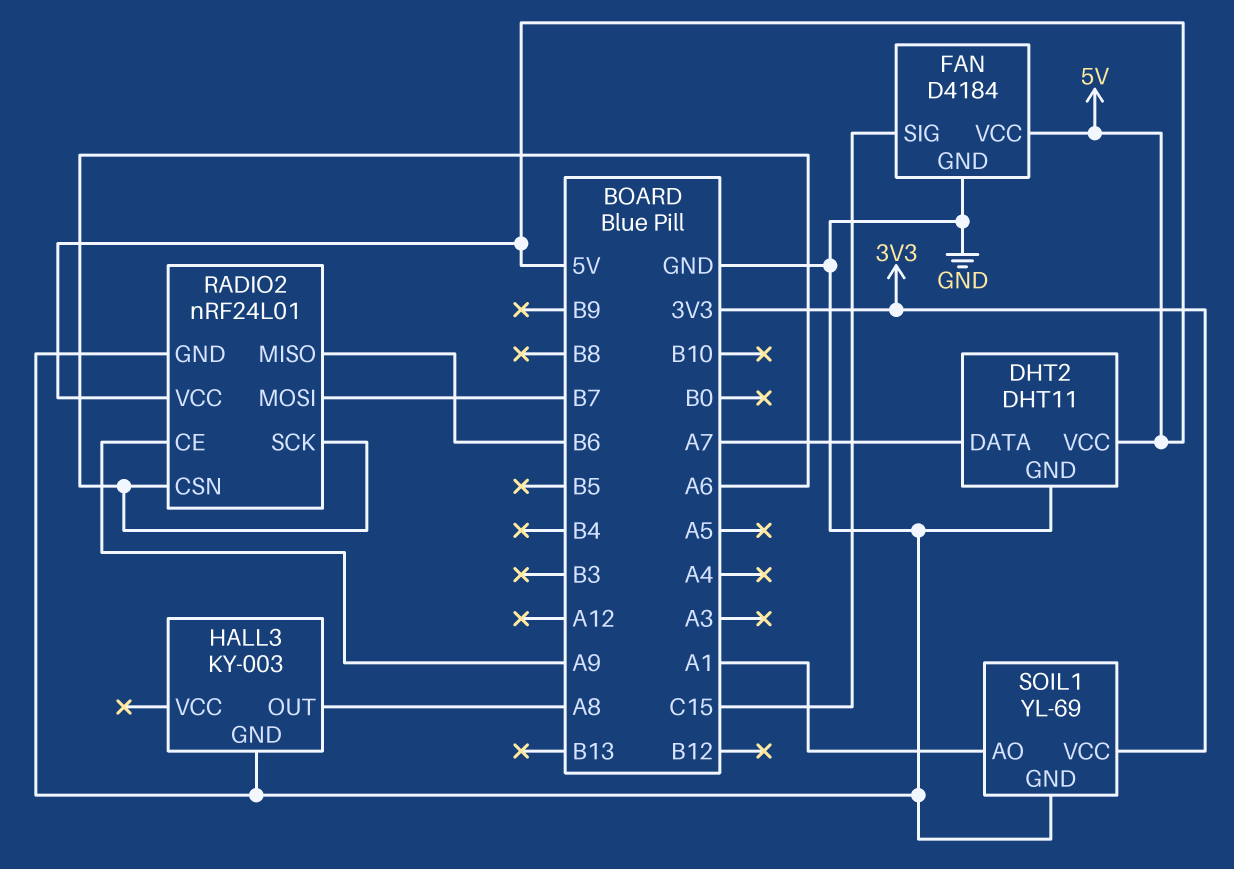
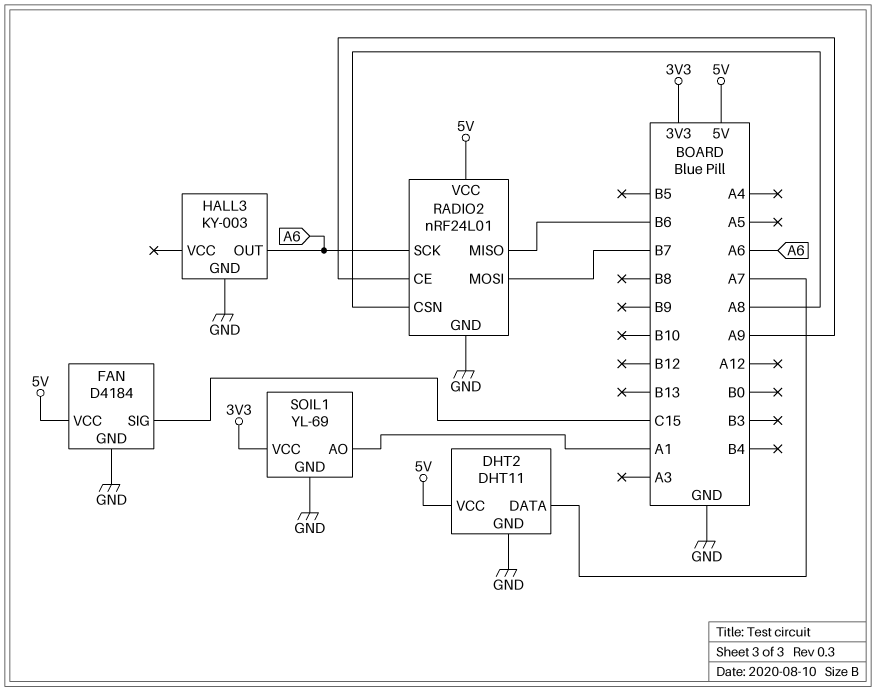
HALL3 pin OUT: A8 -> A6
RADIO2 pin CSN: A6 -> A8

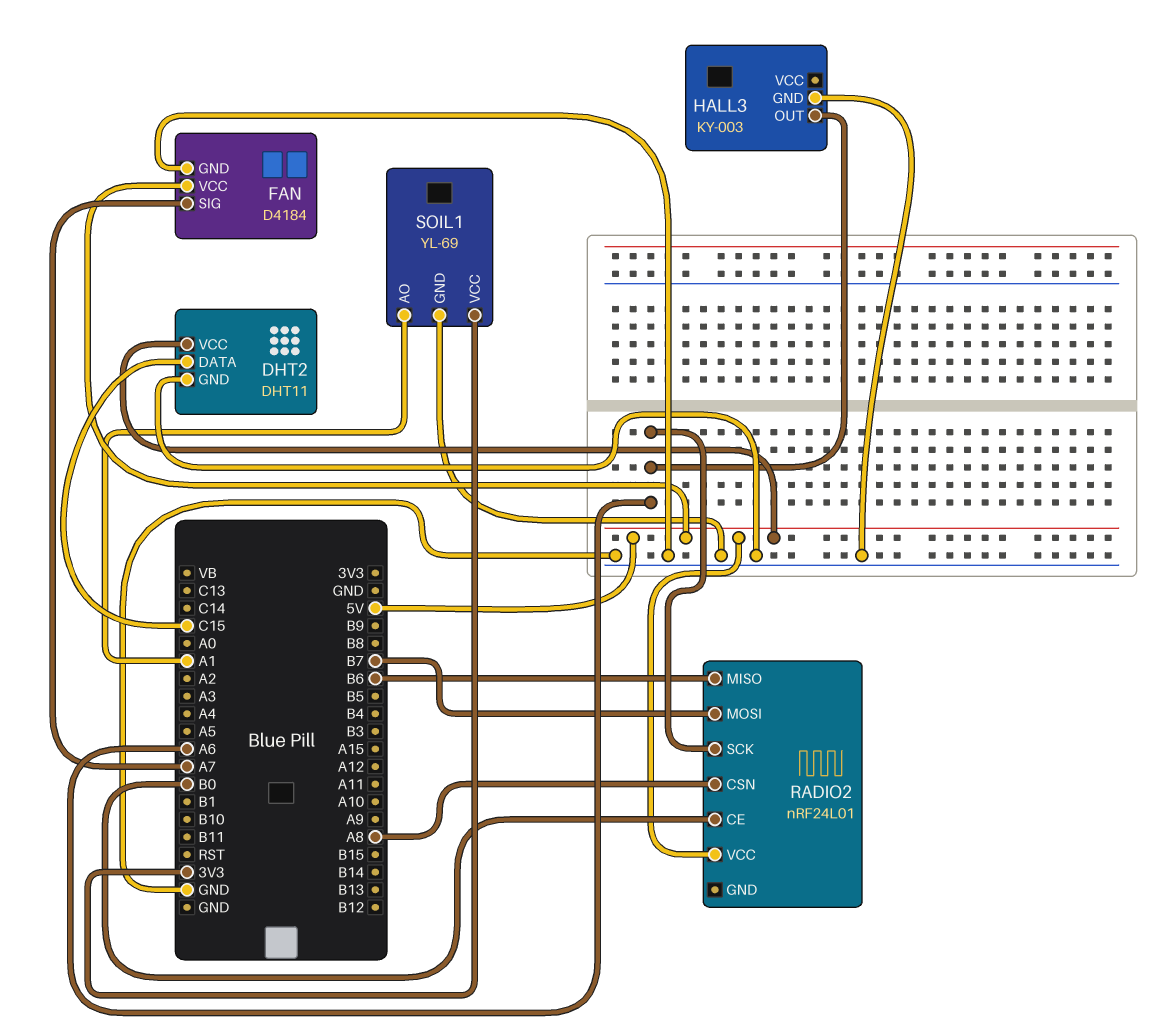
DHT2 pin DATA: A7 -> C15
FAN pin SIG: C15 -> A7
RADIO2 pin CE: A9 -> B0
RADIO2 pin GND: GND -> none

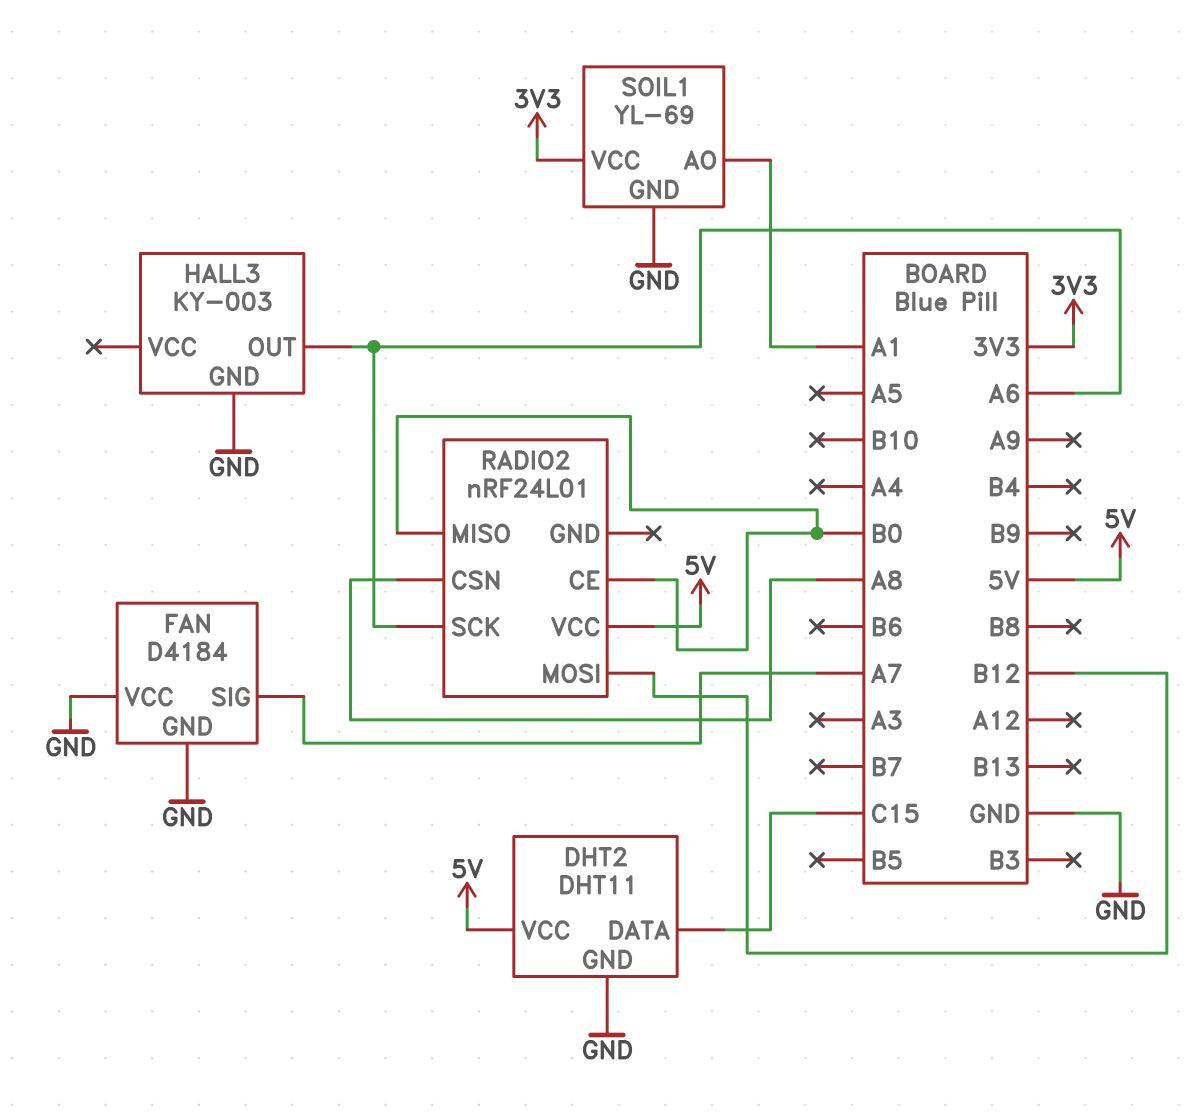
FAN pin VCC: 5V -> GND
RADIO2 pin MISO: B6 -> B0
RADIO2 pin MOSI: B7 -> B12

